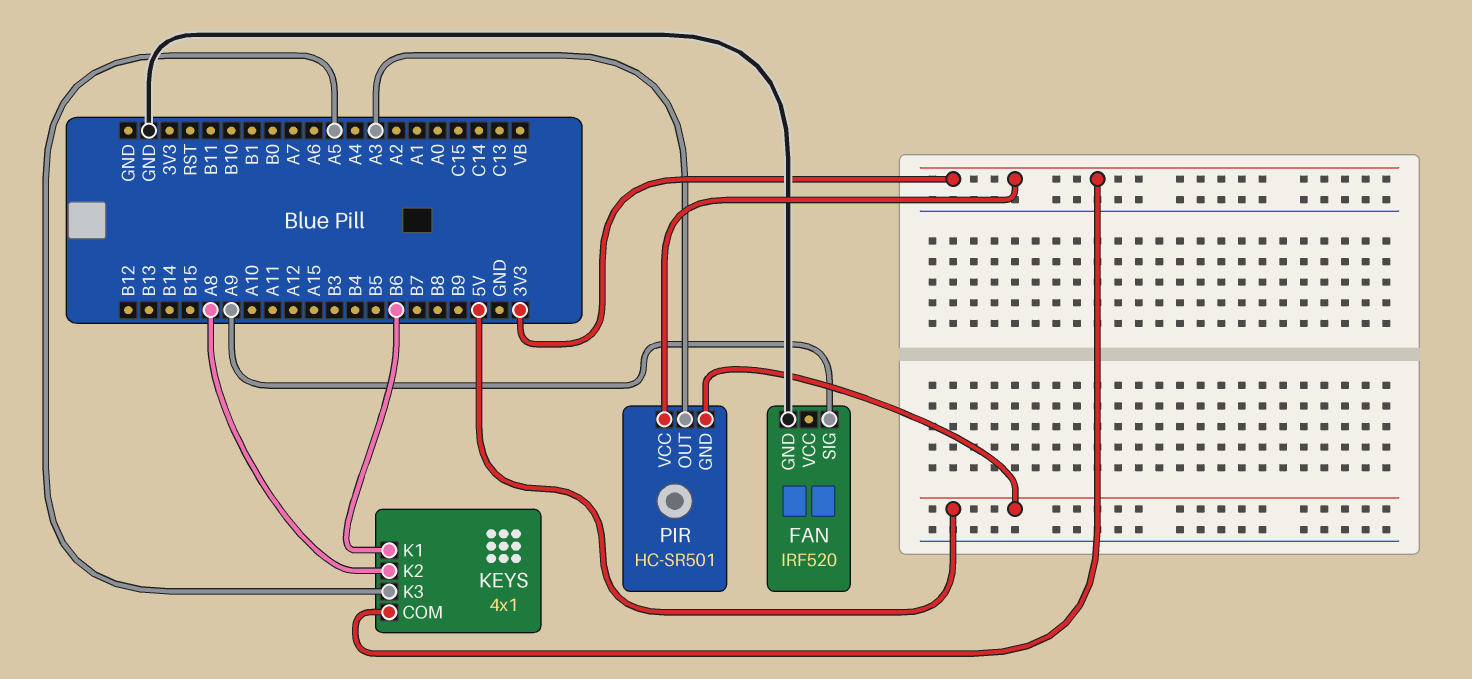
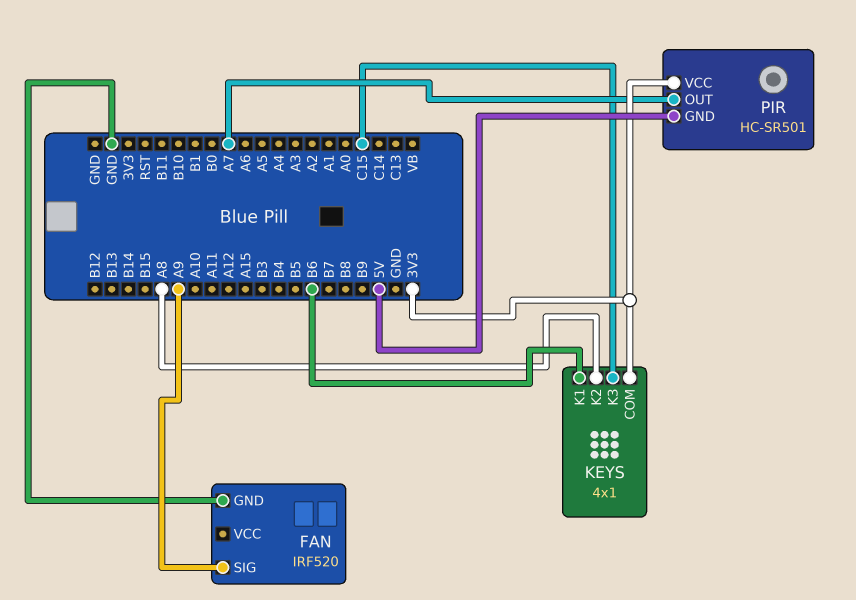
KEYS pin K3: A5 -> C15
PIR pin OUT: A3 -> A7

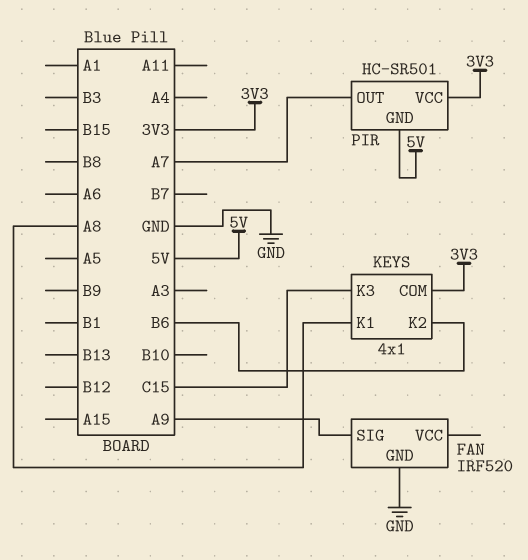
KEYS pin K1: B6 -> A8
KEYS pin K2: A8 -> B6

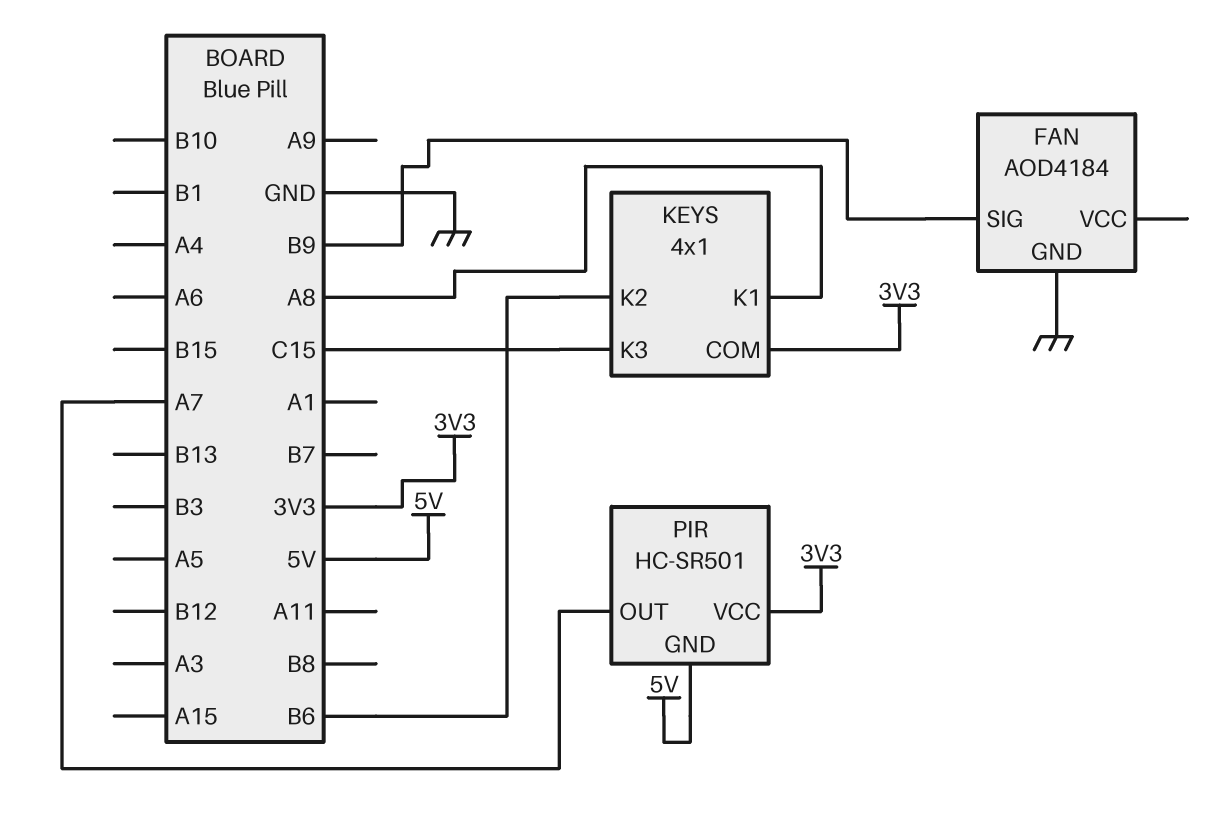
FAN: IRF520 -> AOD4184
FAN pin SIG: A9 -> B9

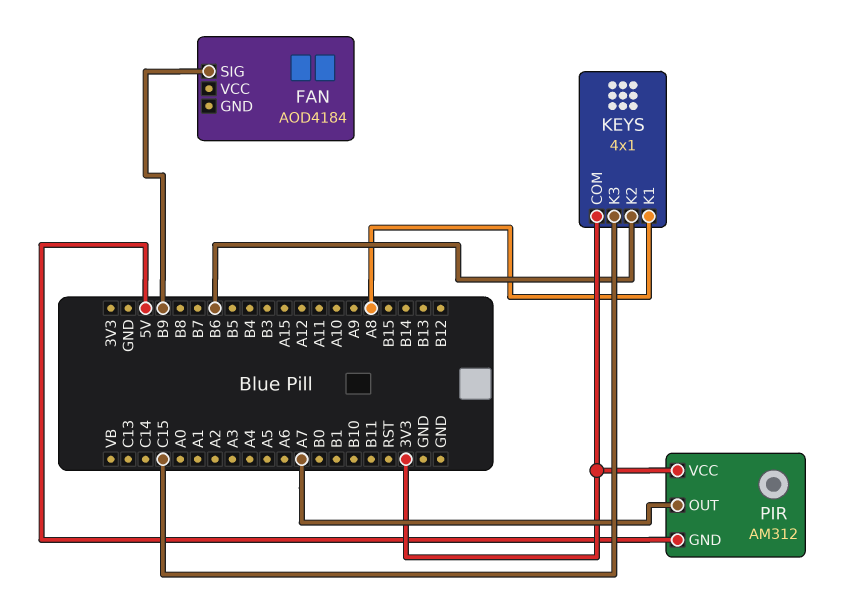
FAN pin GND: GND -> none
PIR: HC-SR501 -> AM312

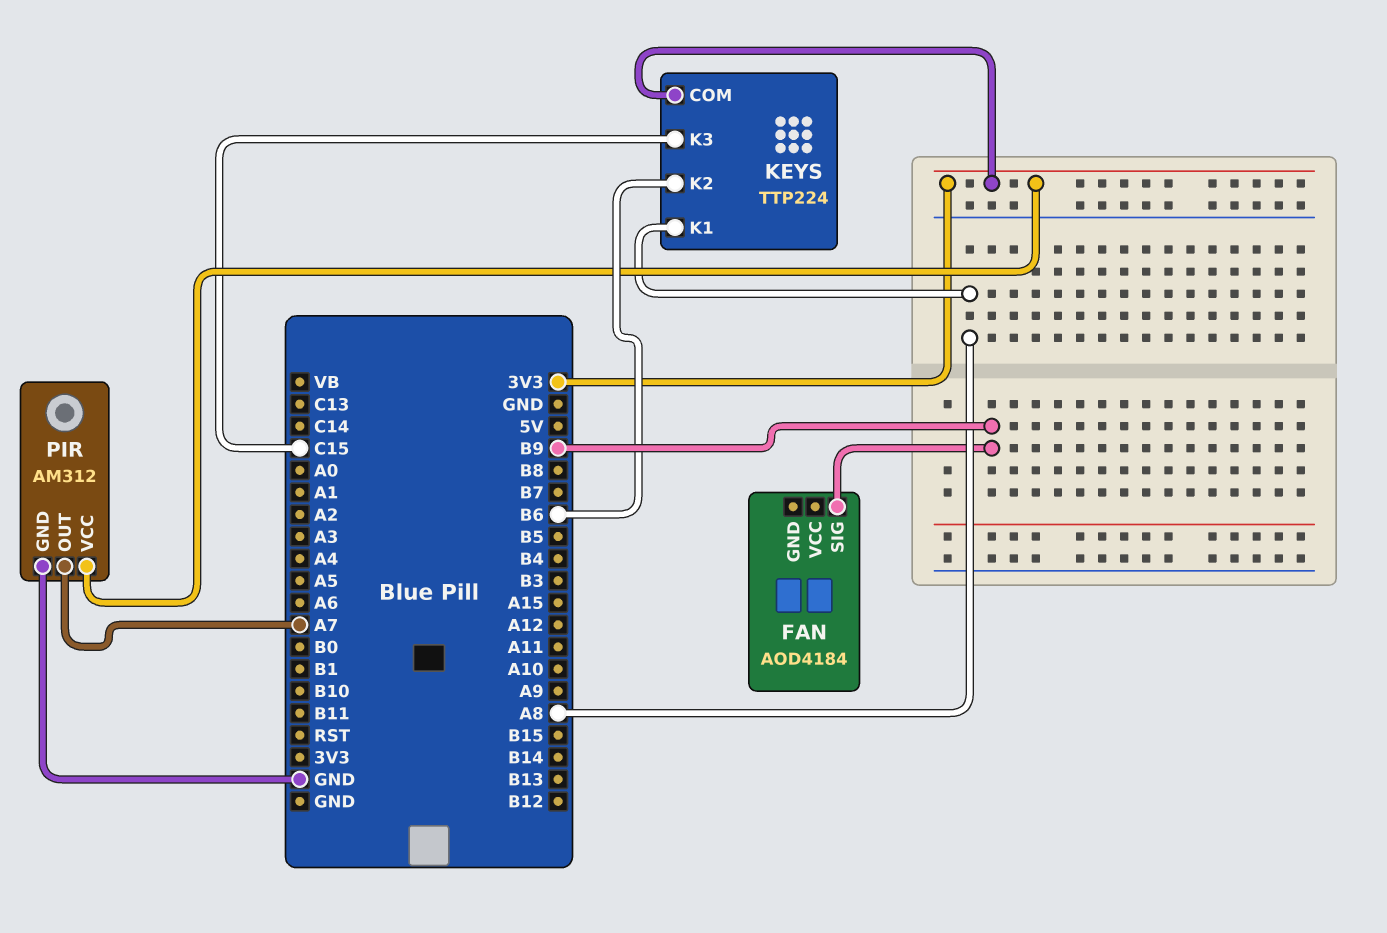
KEYS: 4x1 -> TTP224
PIR pin GND: 5V -> GND

